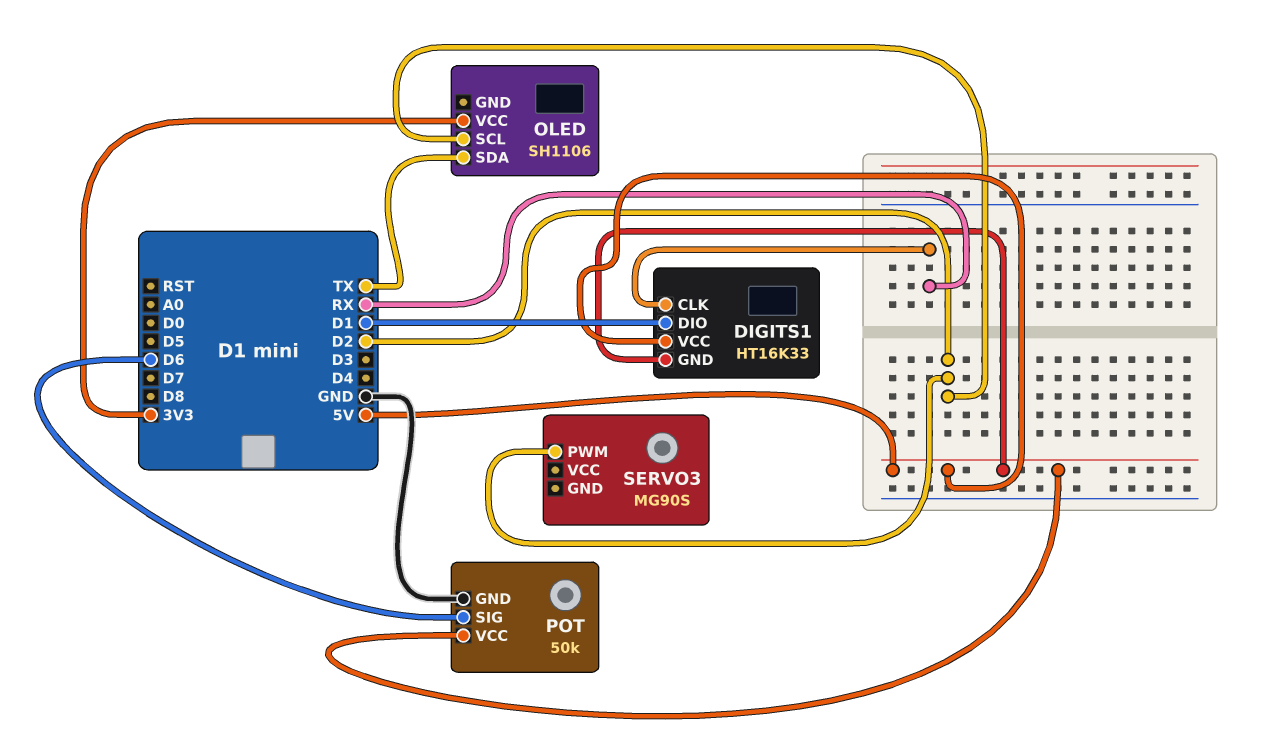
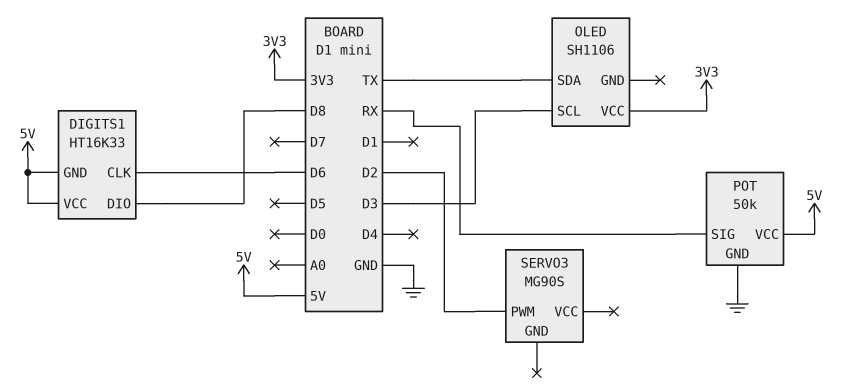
DIGITS1 pin CLK: RX -> D6
DIGITS1 pin DIO: D1 -> D8
OLED pin SCL: D2 -> D3
POT pin SIG: D6 -> RX

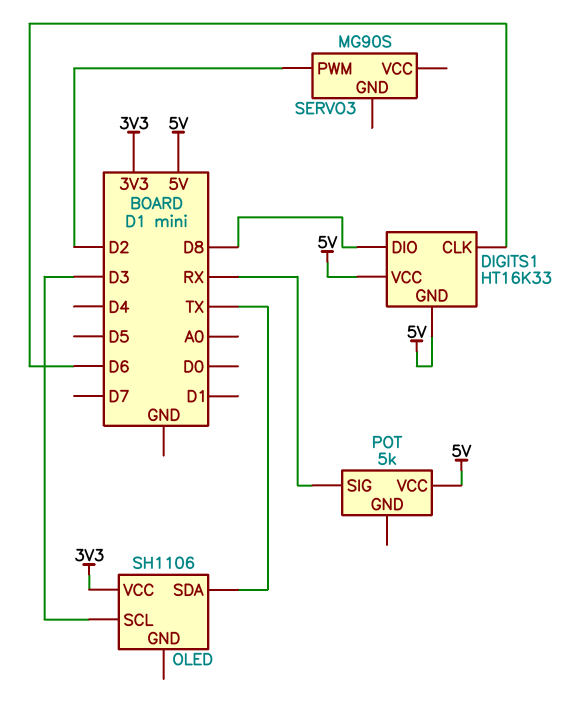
POT: 50k -> 5k
POT pin GND: GND -> none

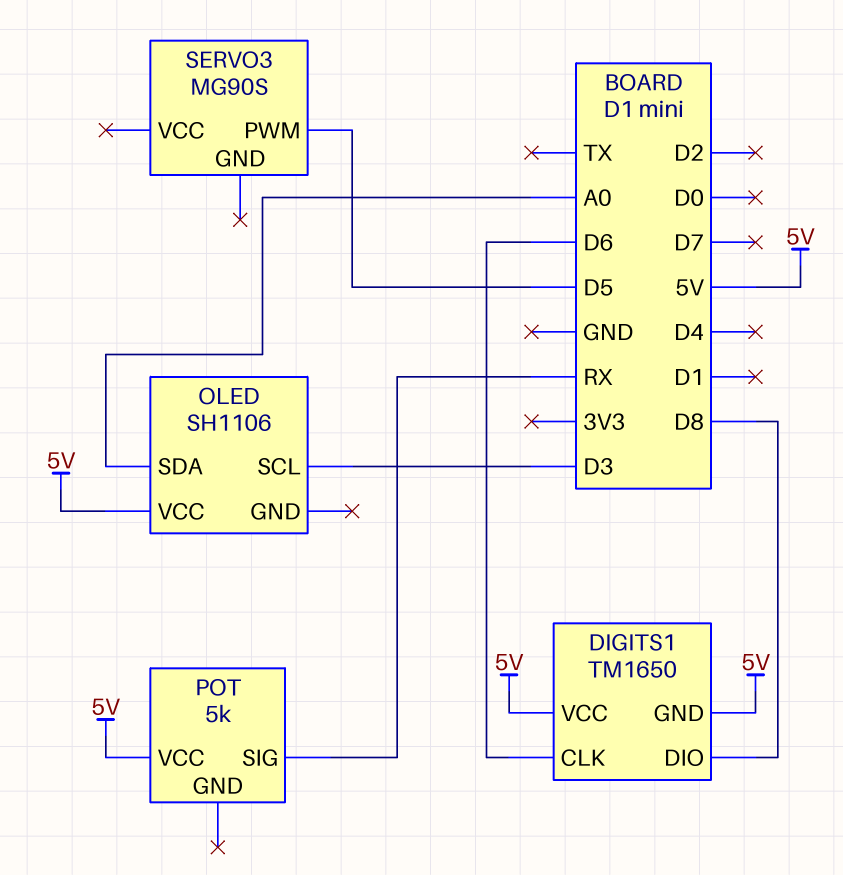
DIGITS1: HT16K33 -> TM1650
OLED pin SDA: TX -> A0
OLED pin VCC: 3V3 -> 5V
SERVO3 pin PWM: D2 -> D5

